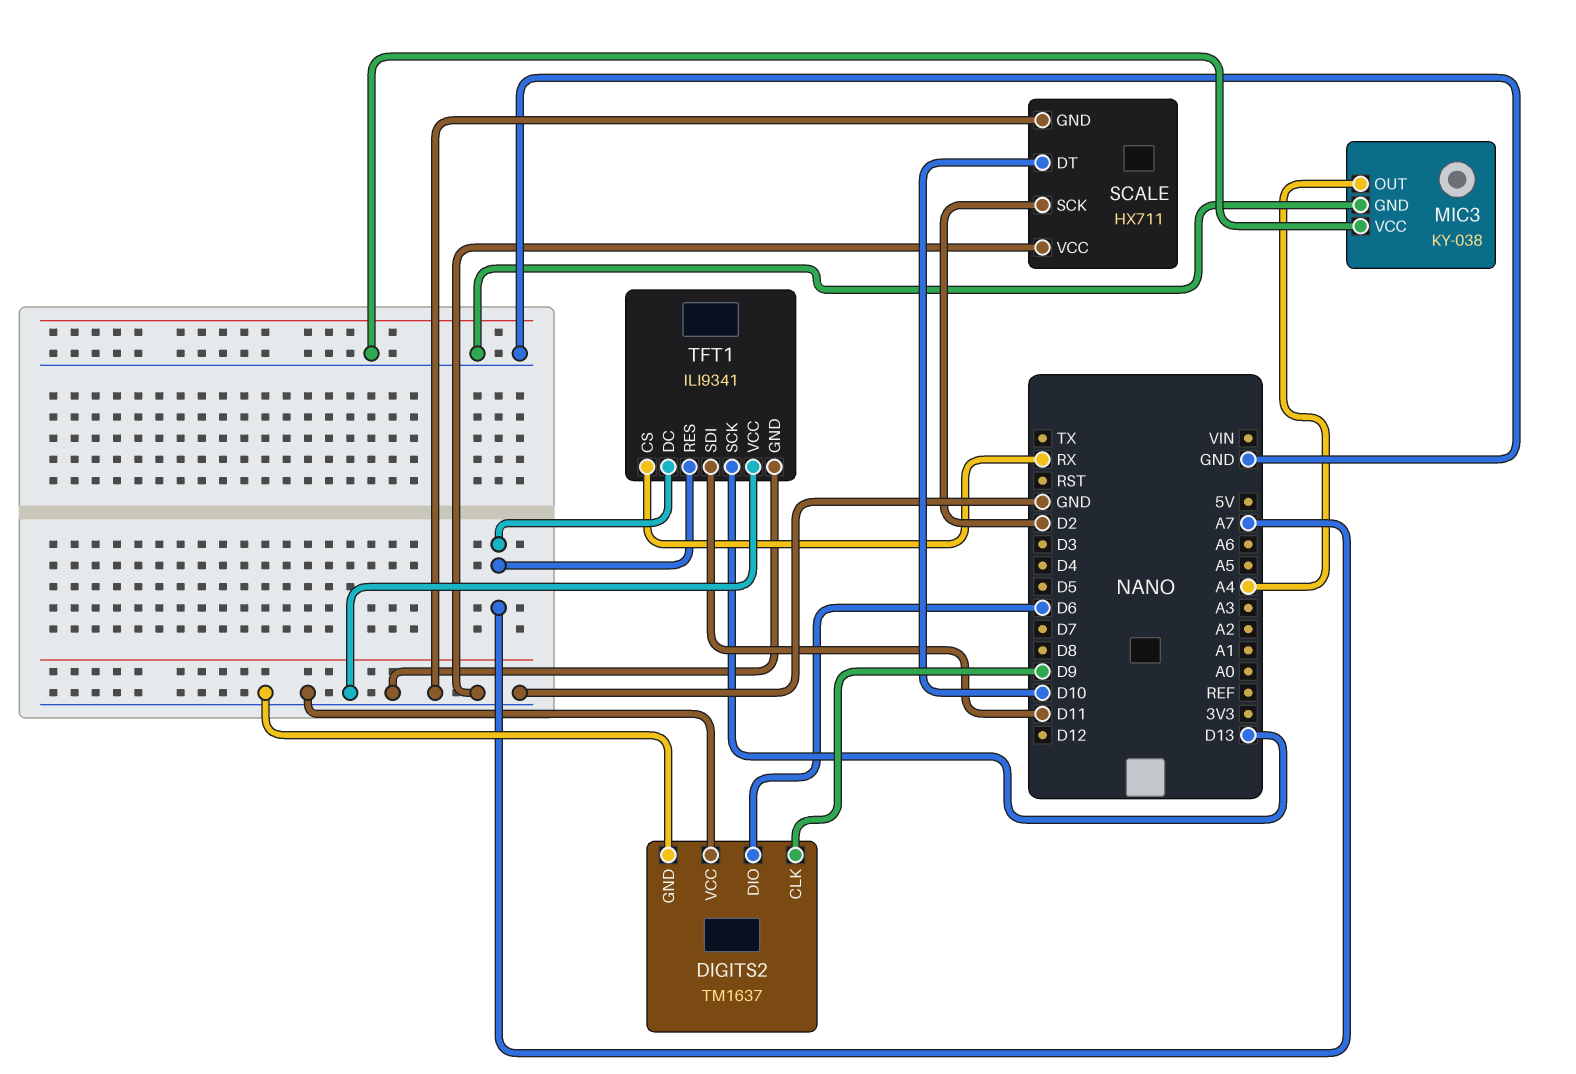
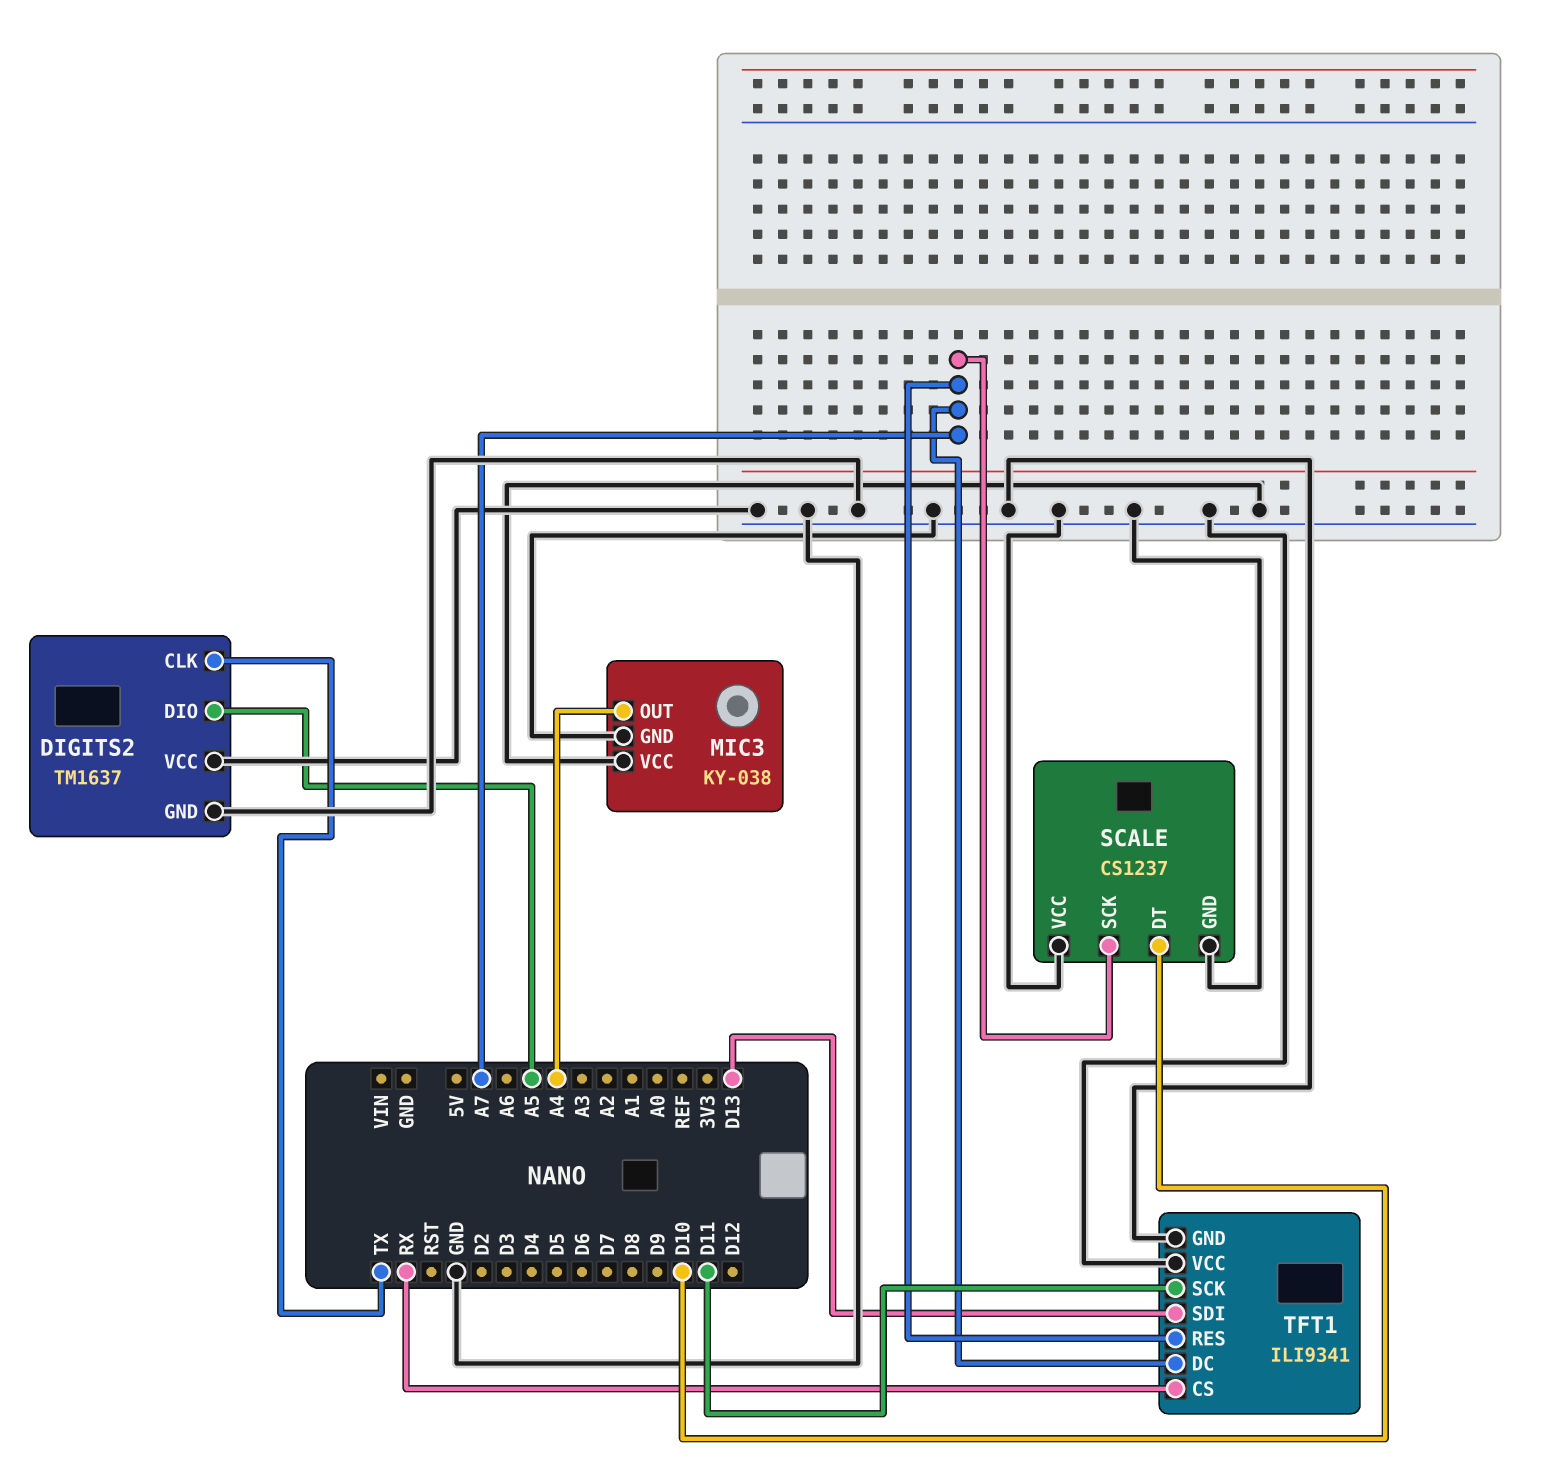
DIGITS2 pin CLK: D9 -> TX
DIGITS2 pin DIO: D6 -> A5
SCALE: HX711 -> CS1237
SCALE pin SCK: D2 -> A7
TFT1 pin SCK: D13 -> D11
TFT1 pin SDI: D11 -> D13

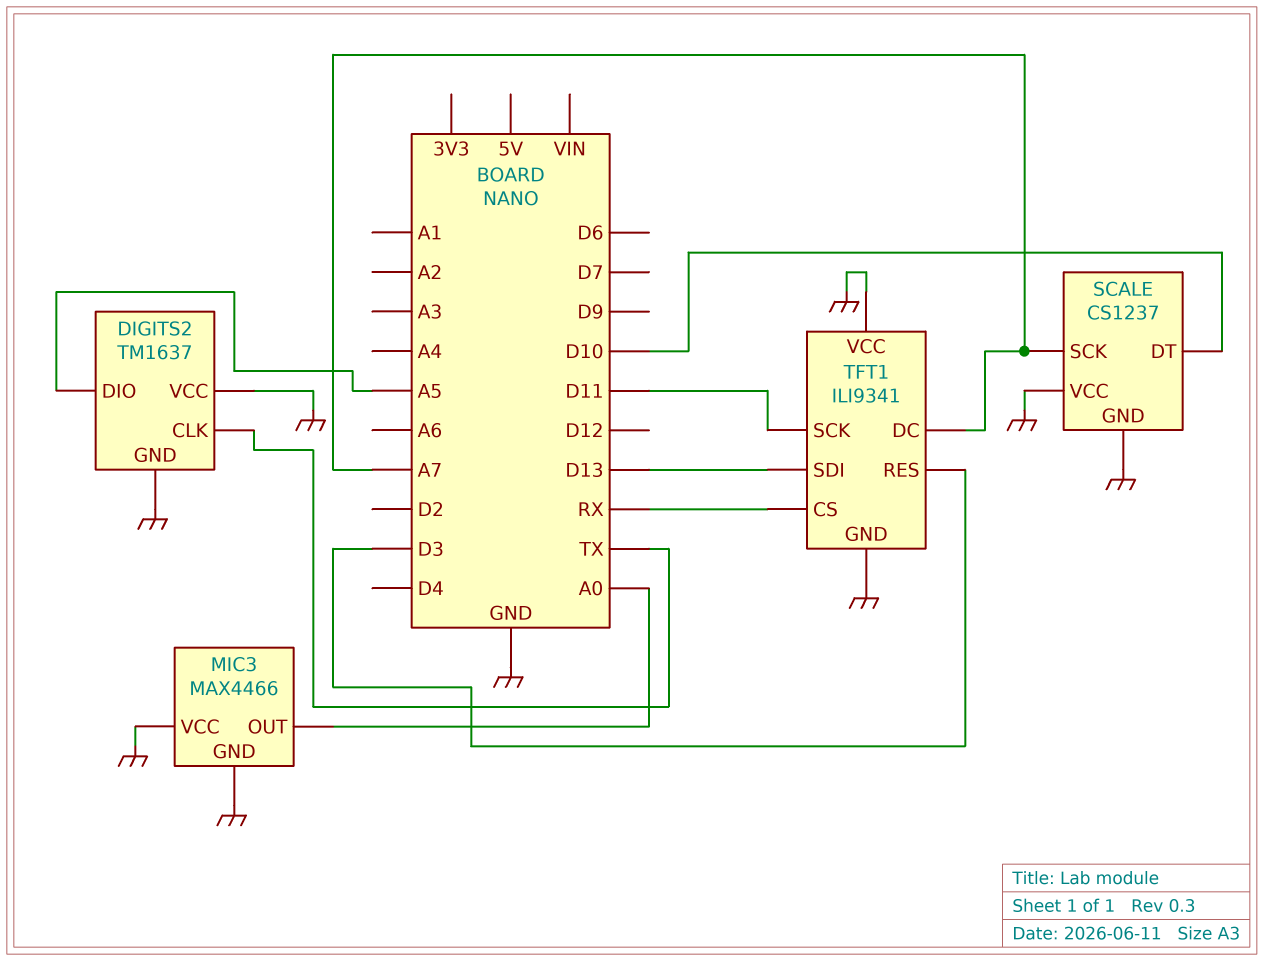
MIC3: KY-038 -> MAX4466
MIC3 pin OUT: A4 -> A0
TFT1 pin RES: A7 -> D3

